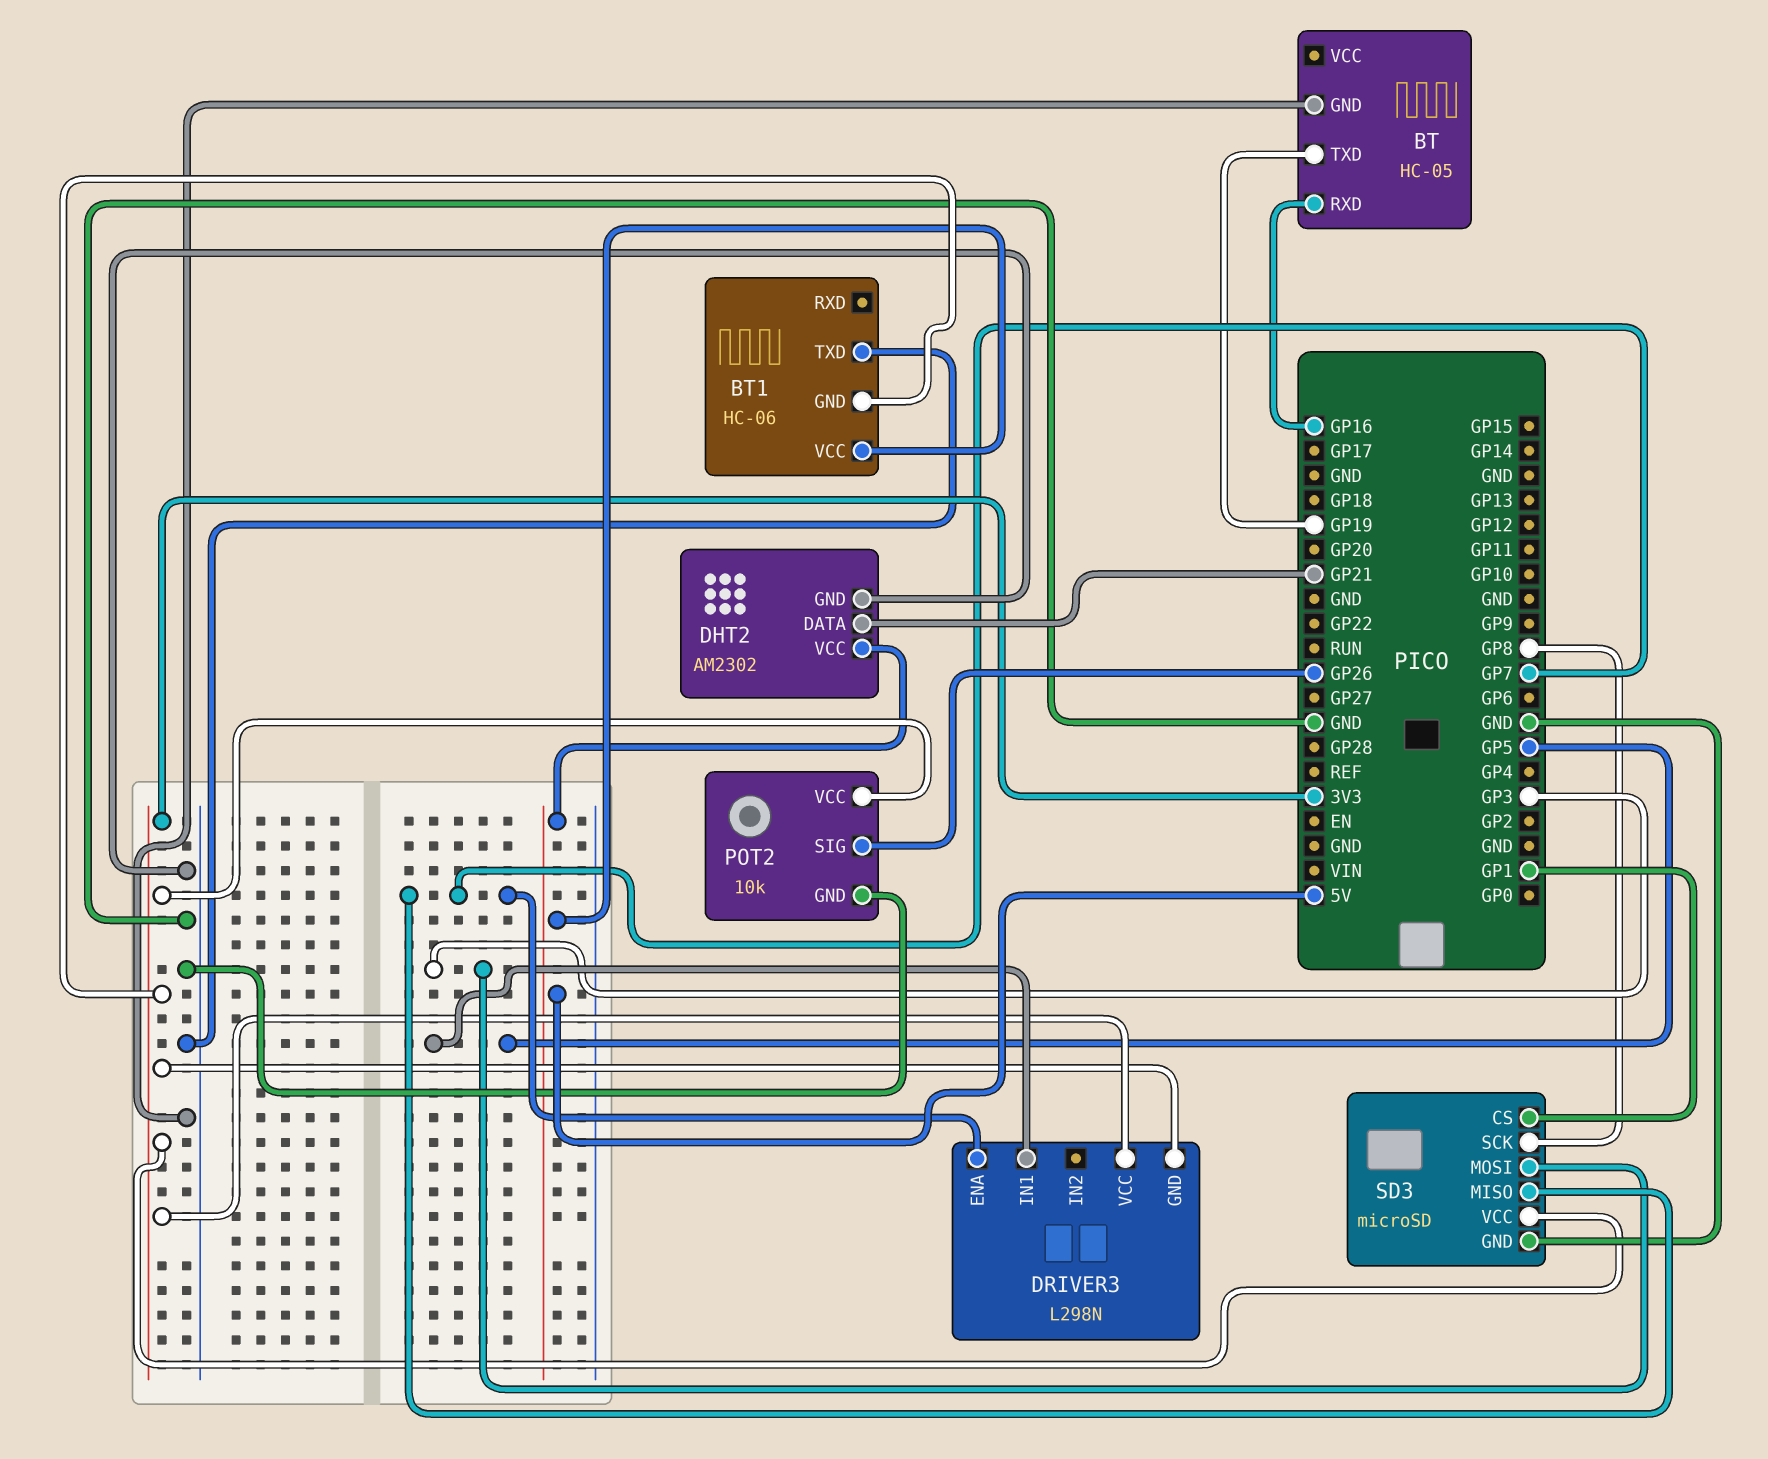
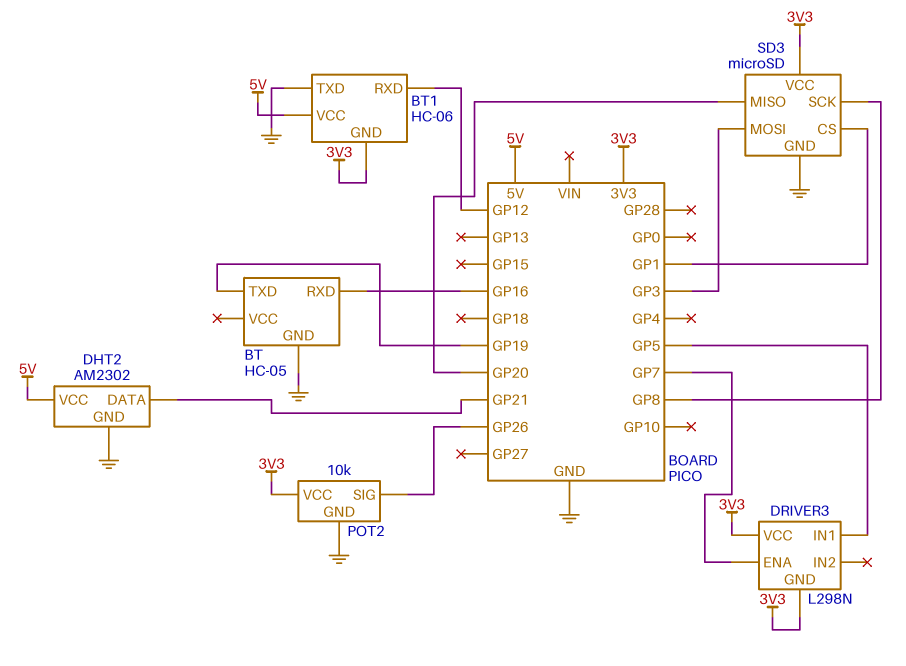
BT1 pin RXD: none -> GP12
SD3 pin MISO: GP7 -> GP20

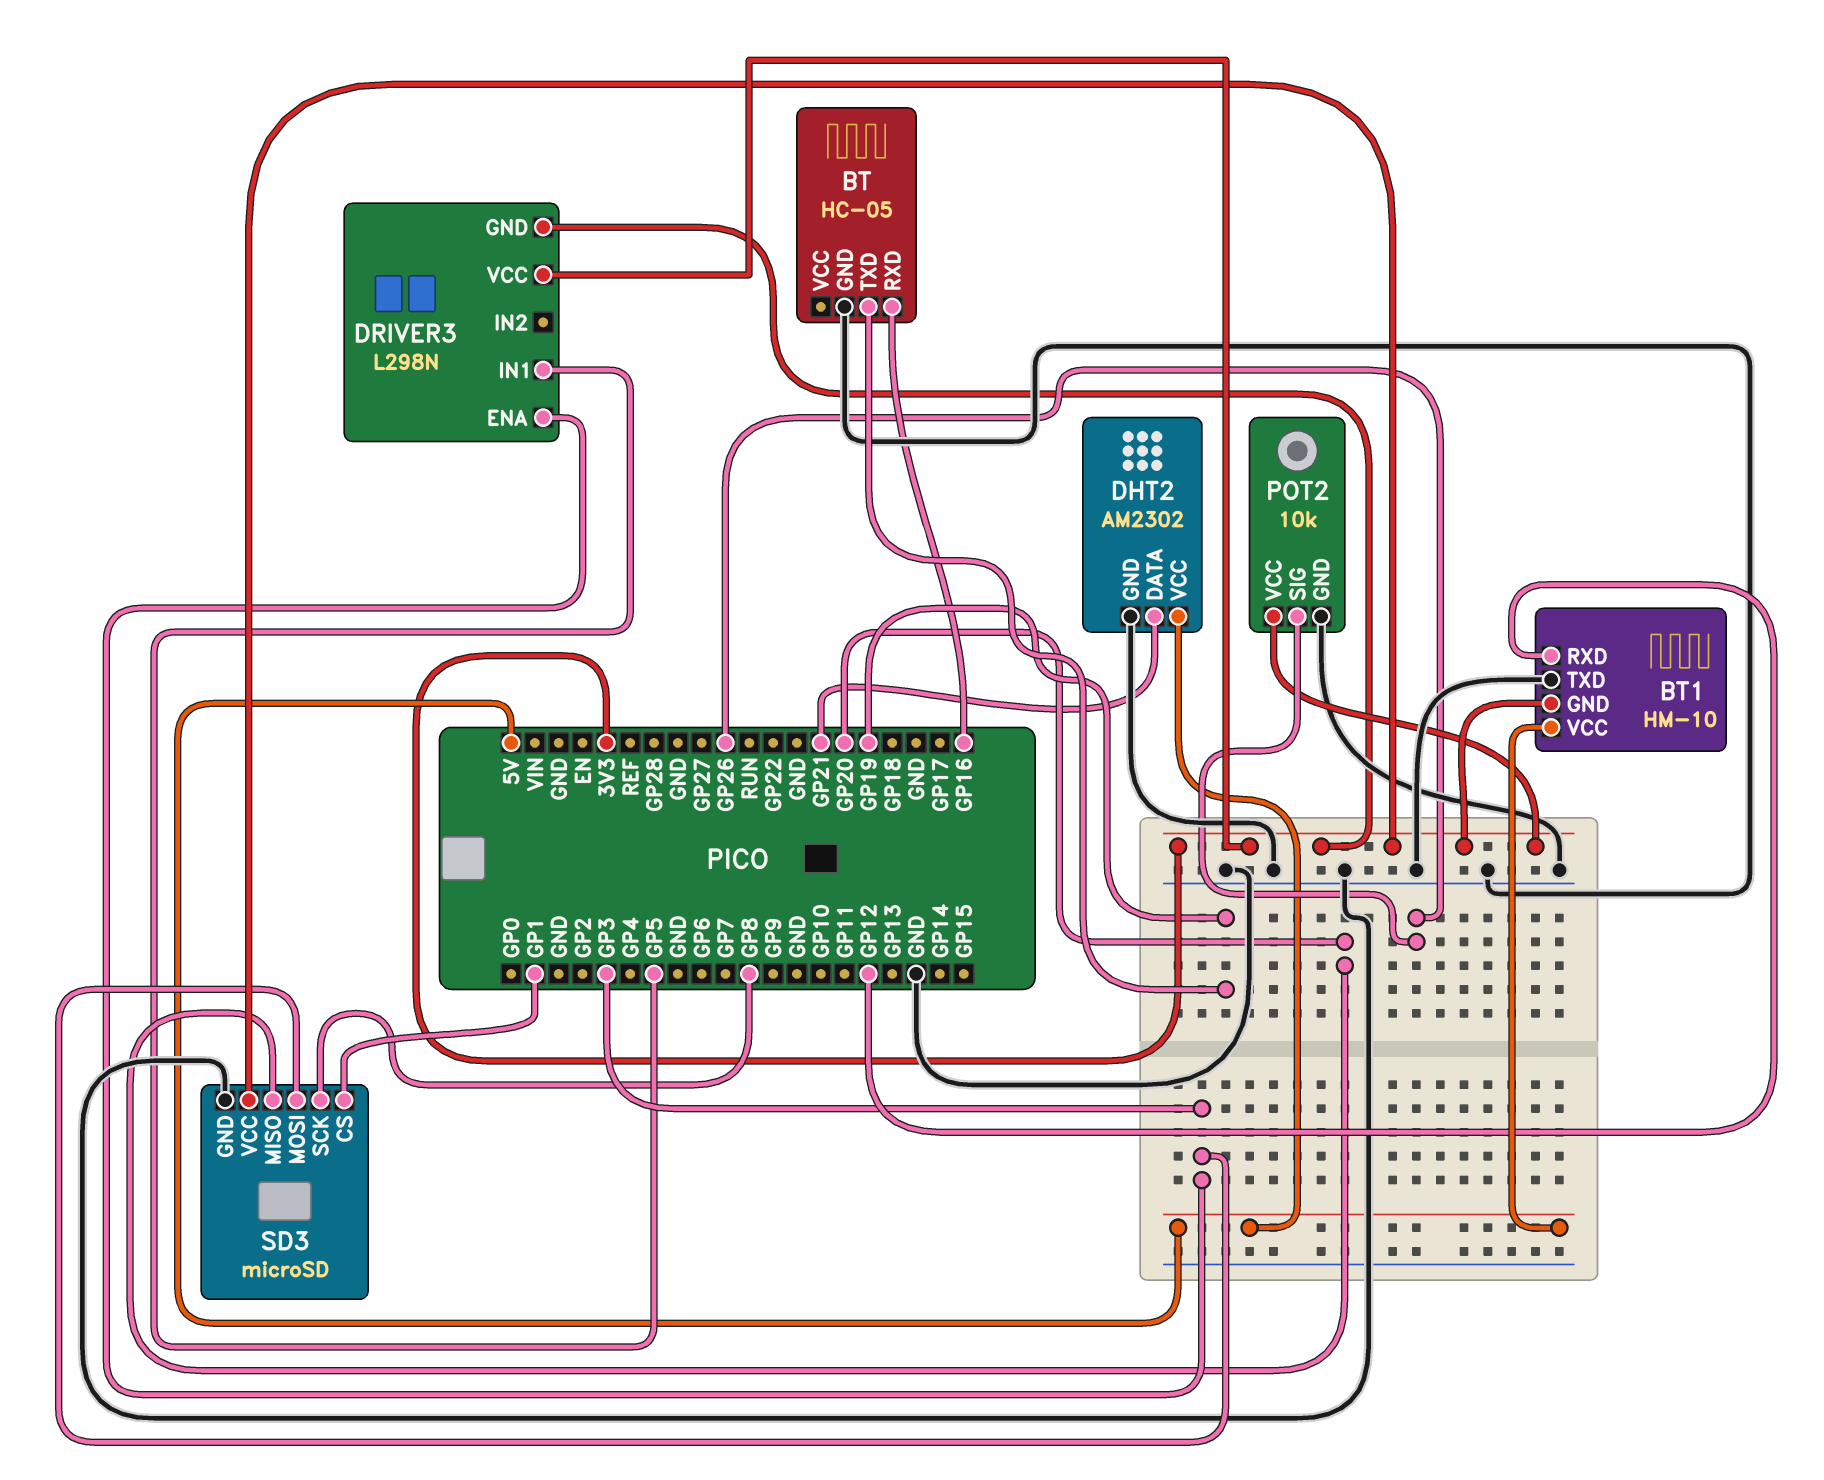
BT1: HC-06 -> HM-10
DRIVER3 pin ENA: GP7 -> GP3

